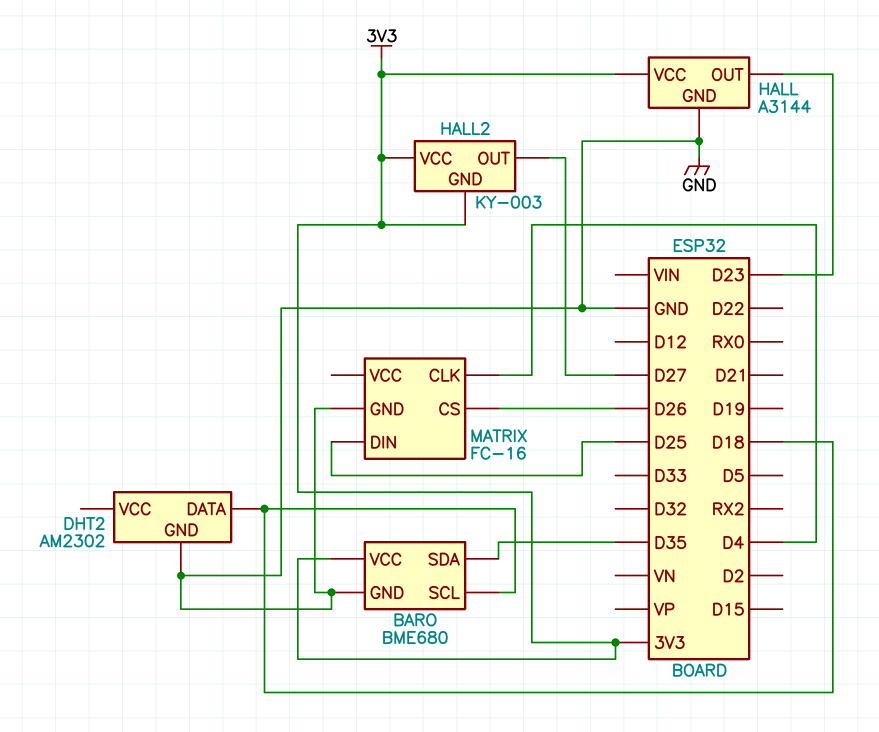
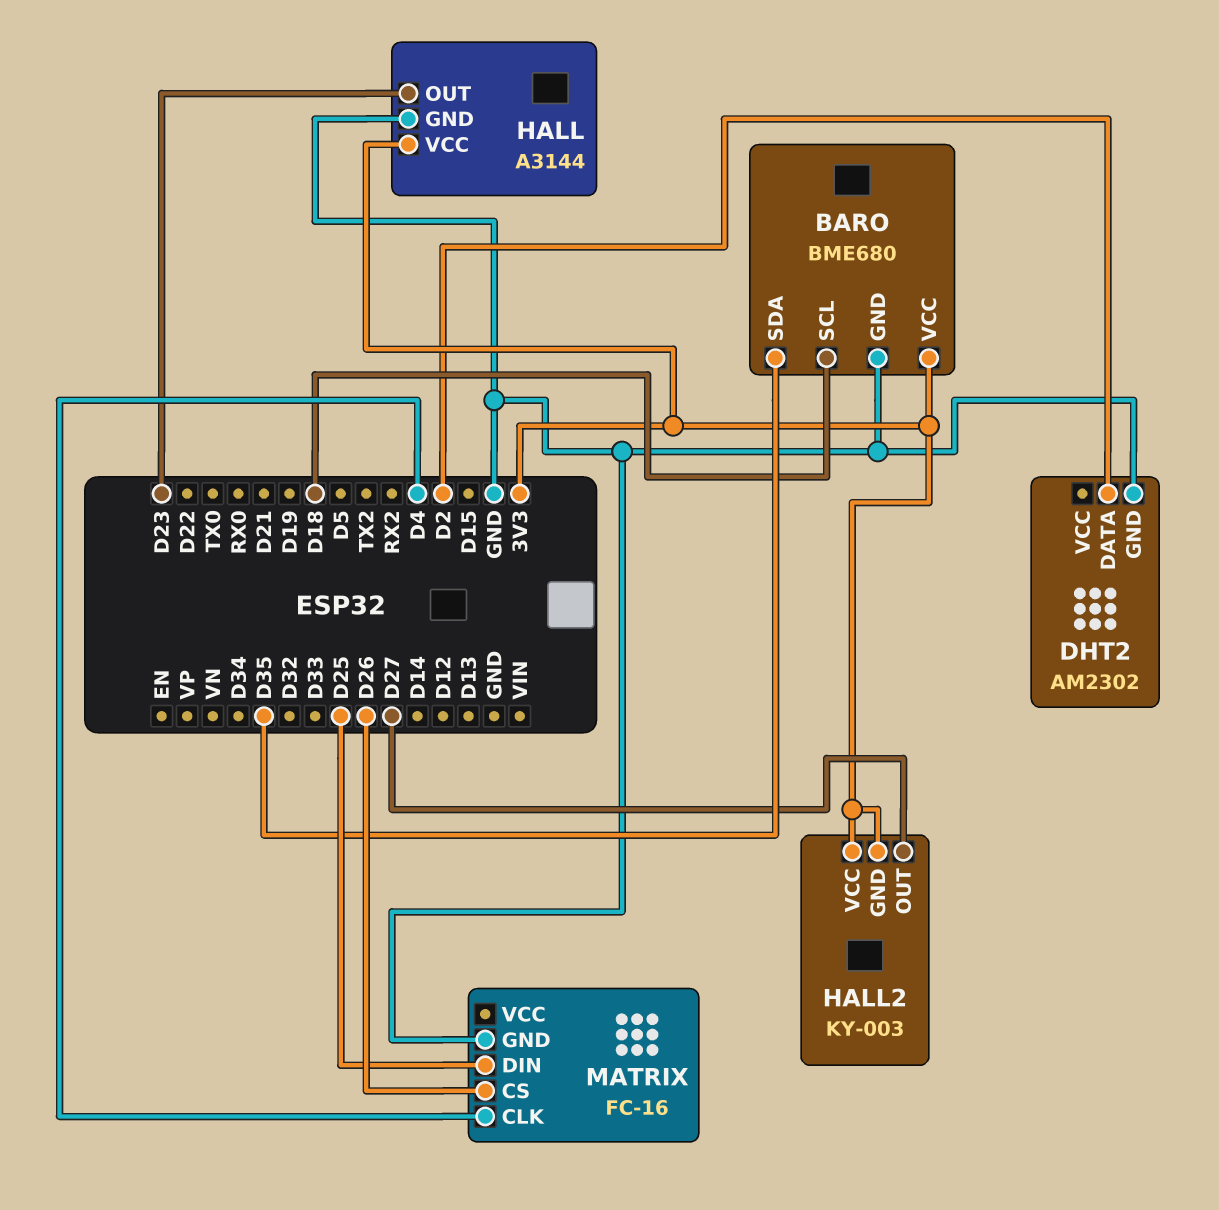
DHT2 pin DATA: D18 -> D2

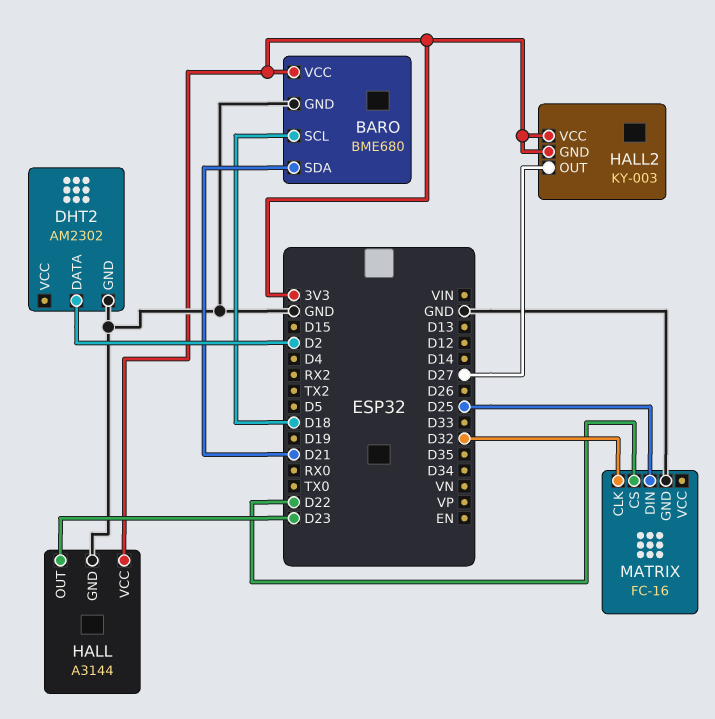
BARO pin SDA: D35 -> D21
MATRIX pin CLK: D4 -> D32
MATRIX pin CS: D26 -> D22

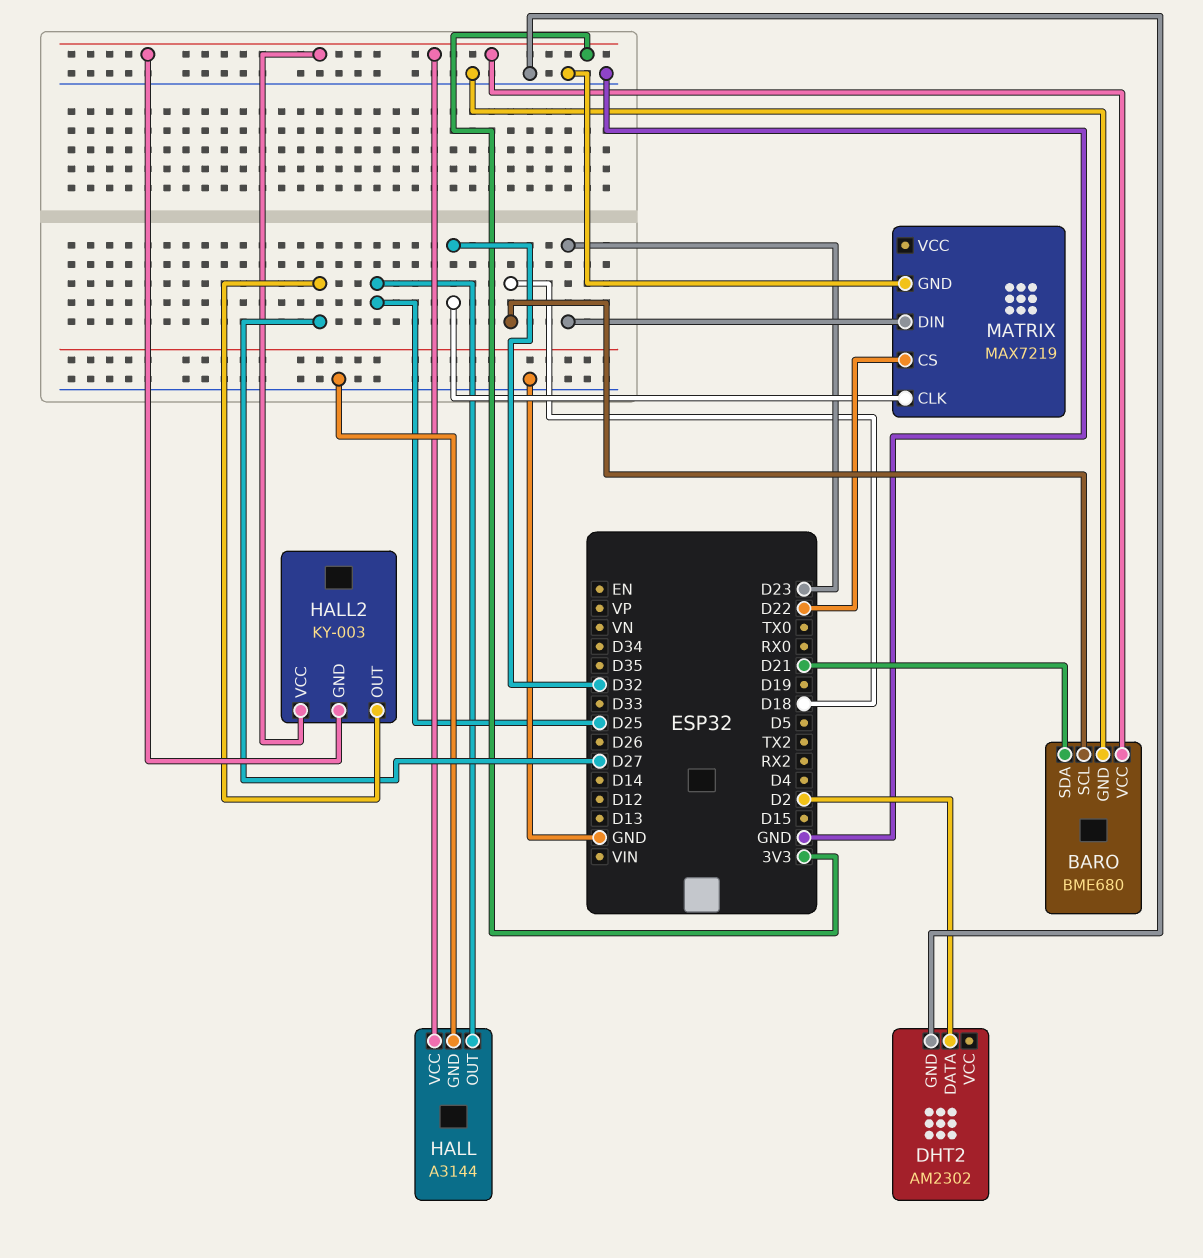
HALL pin OUT: D23 -> D25
MATRIX: FC-16 -> MAX7219
MATRIX pin DIN: D25 -> D23

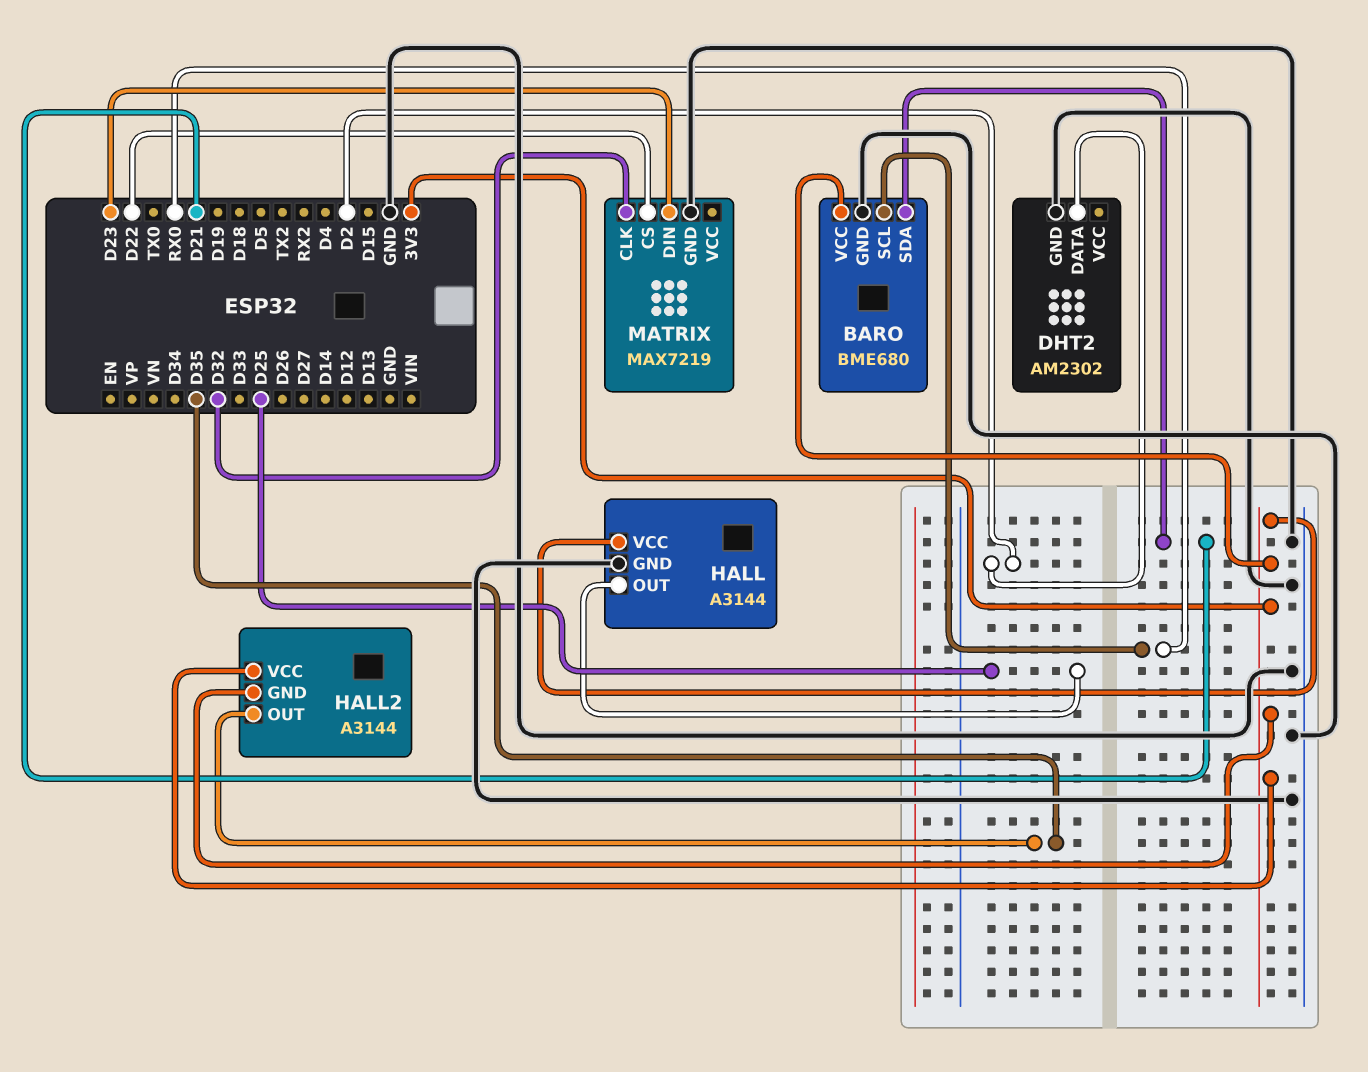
BARO pin SCL: D18 -> RX0
HALL2: KY-003 -> A3144
HALL2 pin OUT: D27 -> D35

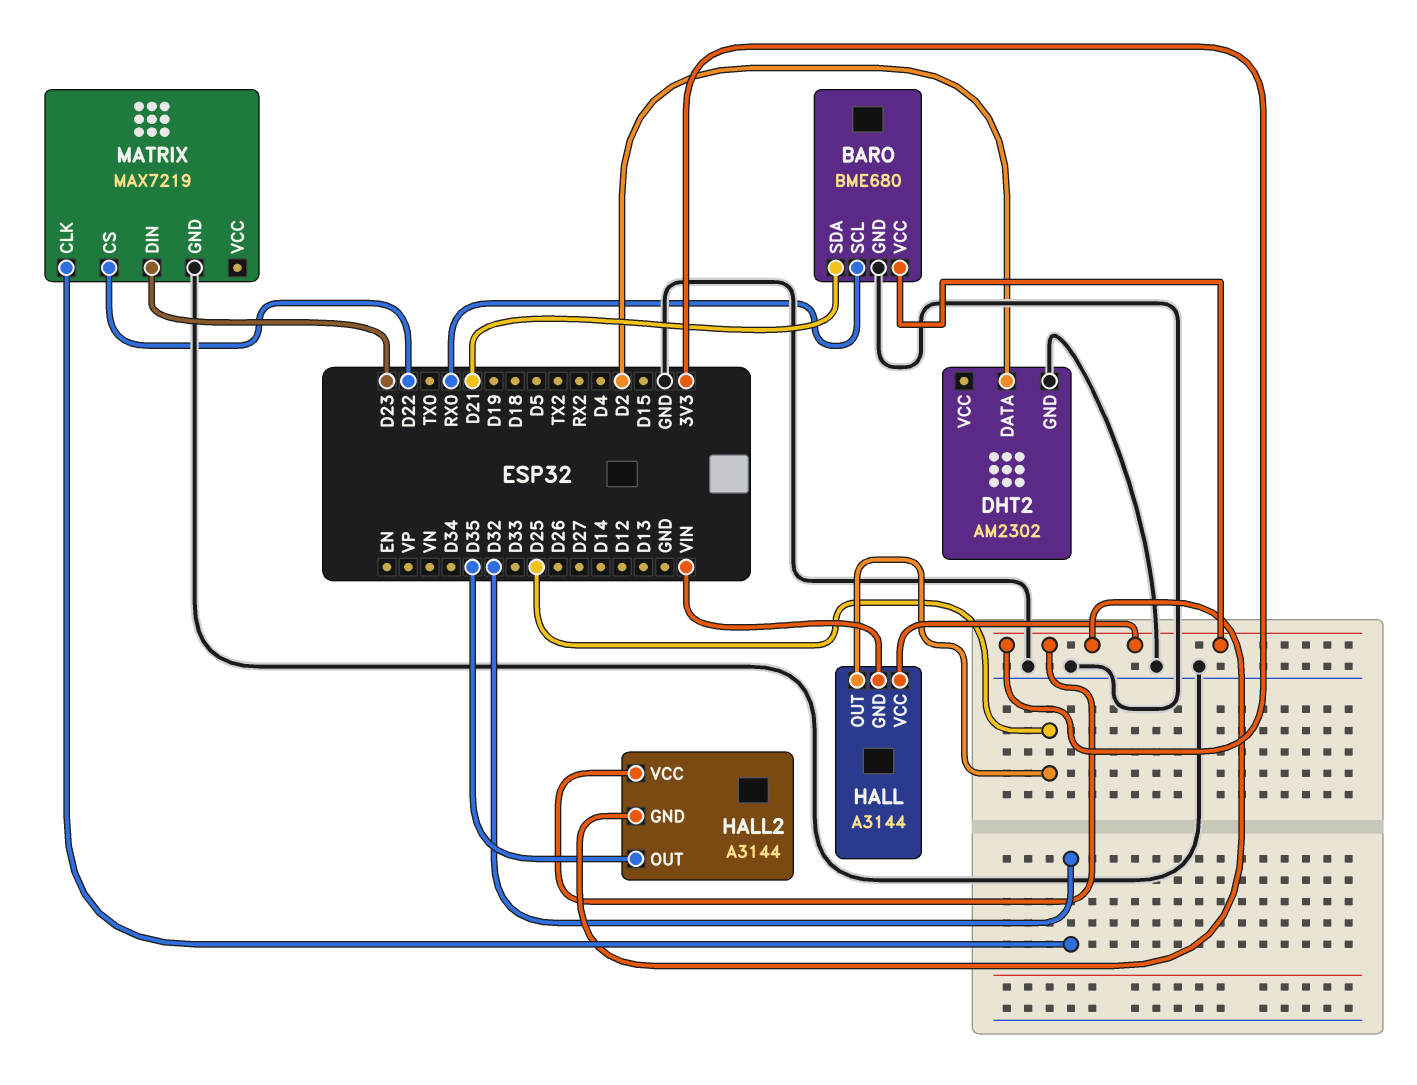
HALL pin GND: GND -> VIN

